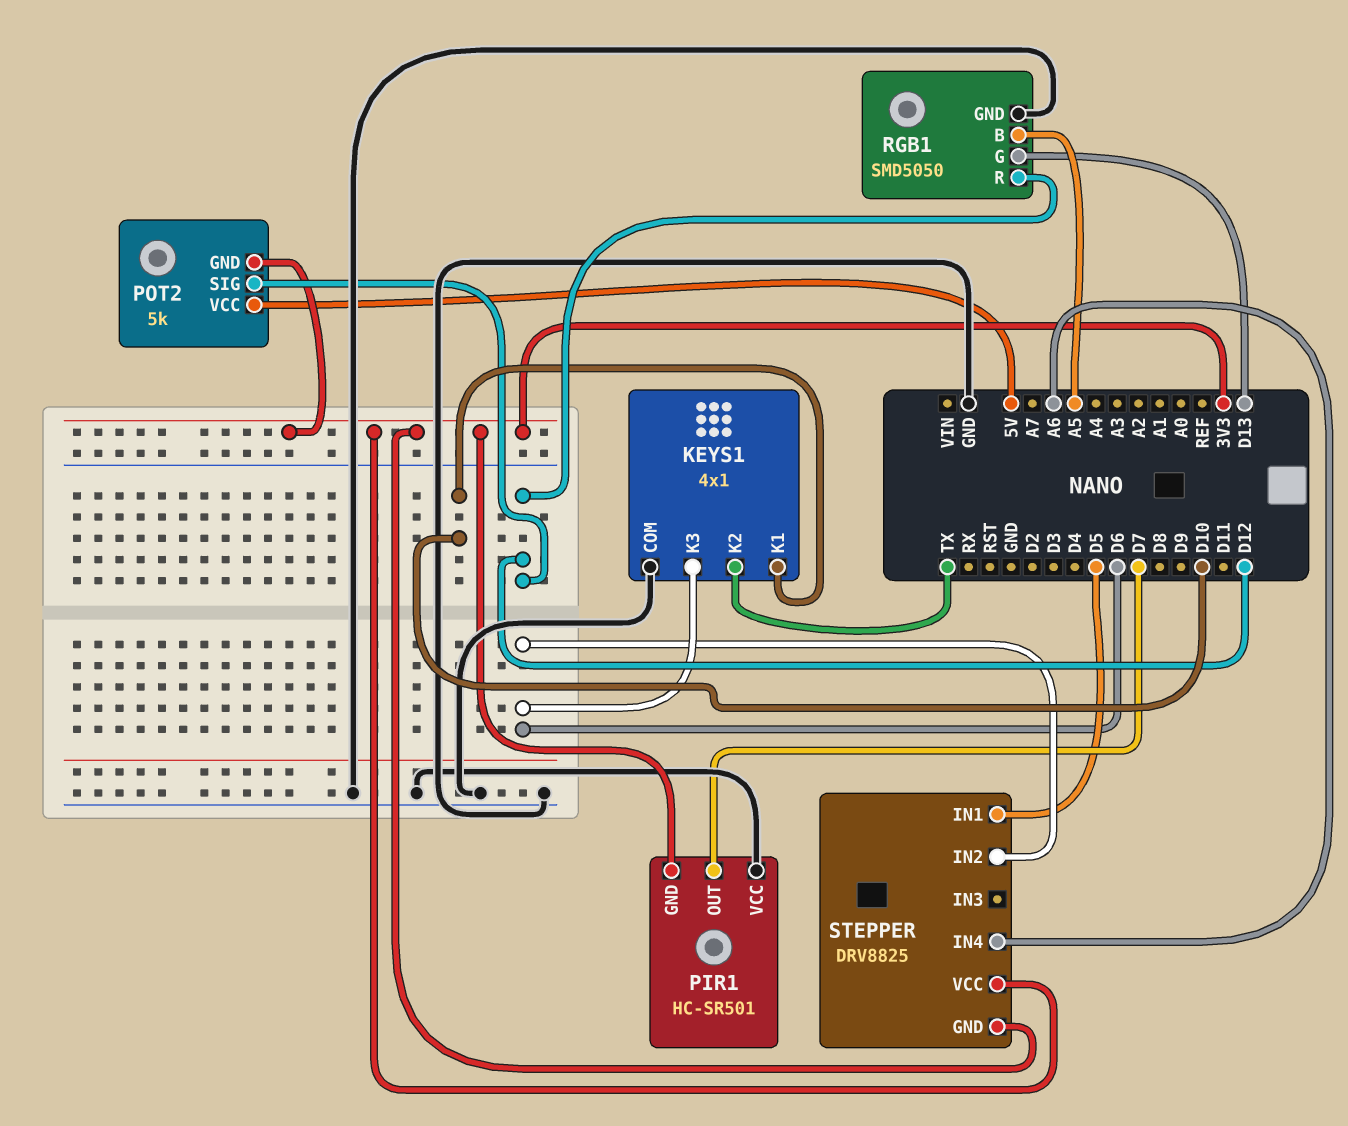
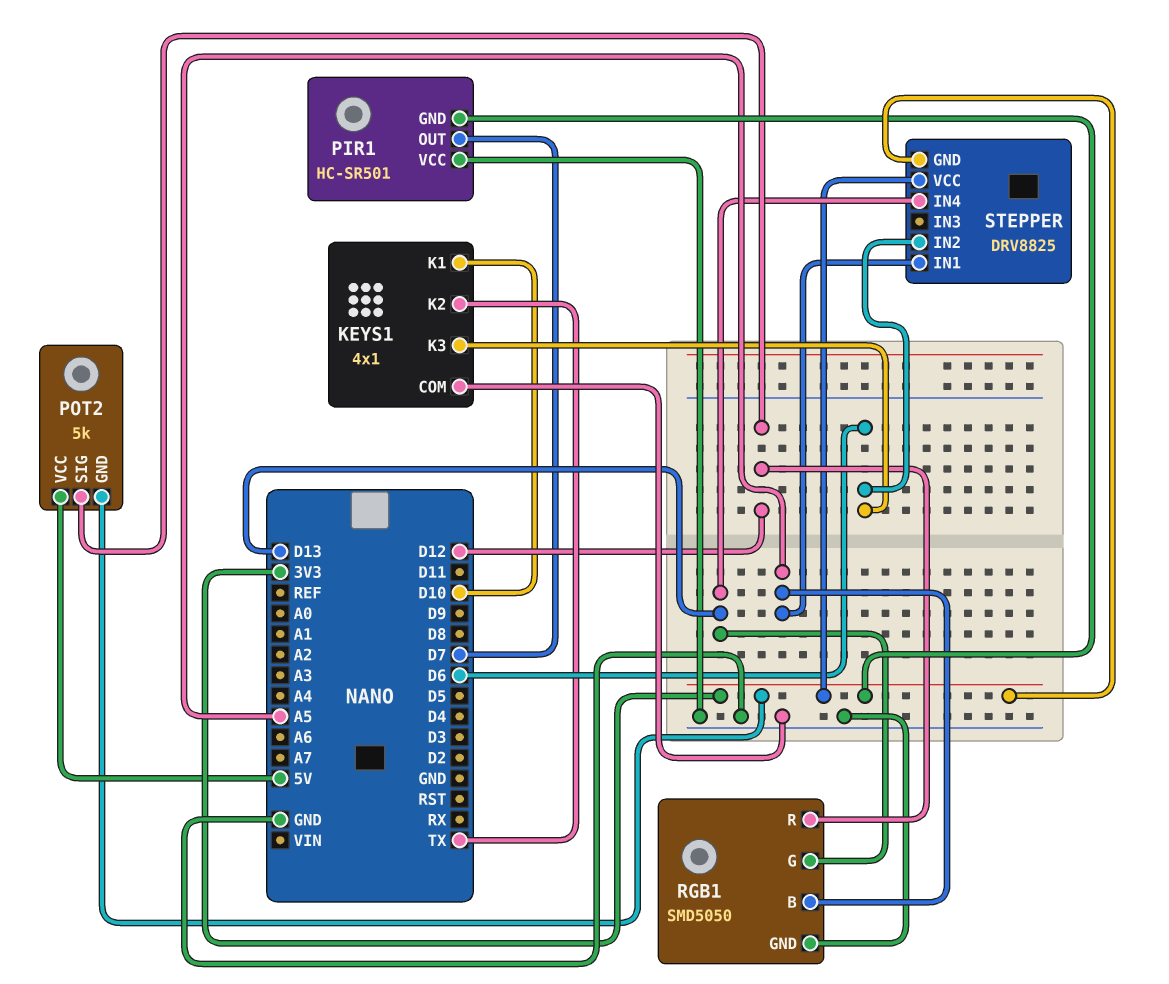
STEPPER pin IN1: D5 -> A5
STEPPER pin IN4: A6 -> D13

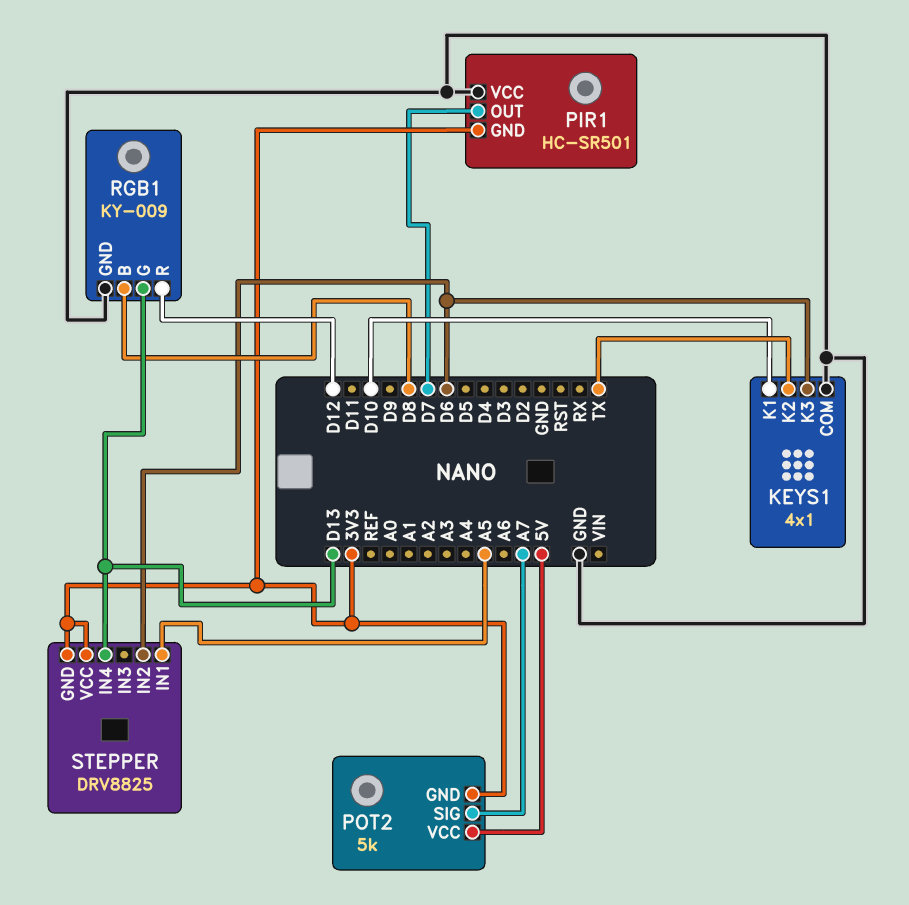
POT2 pin SIG: D12 -> A7
RGB1: SMD5050 -> KY-009
RGB1 pin B: A5 -> D8

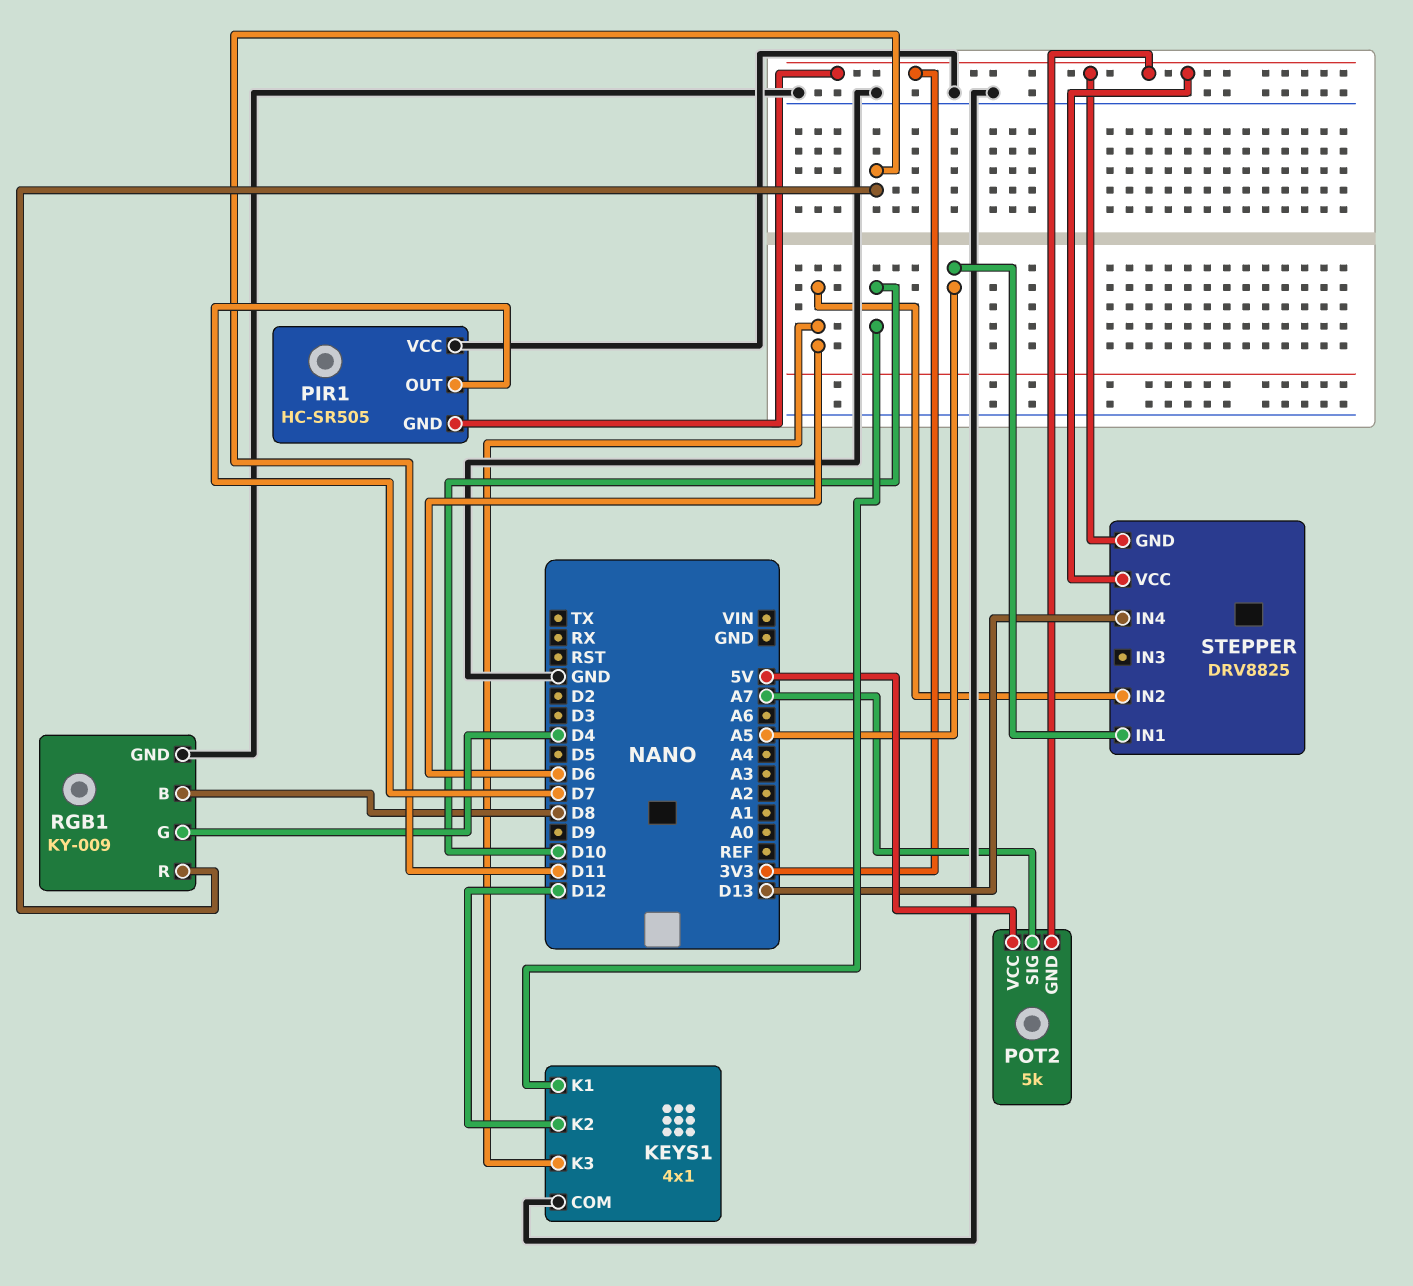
KEYS1 pin K2: TX -> D12
PIR1: HC-SR501 -> HC-SR505
RGB1 pin G: D13 -> D4
RGB1 pin R: D12 -> D11

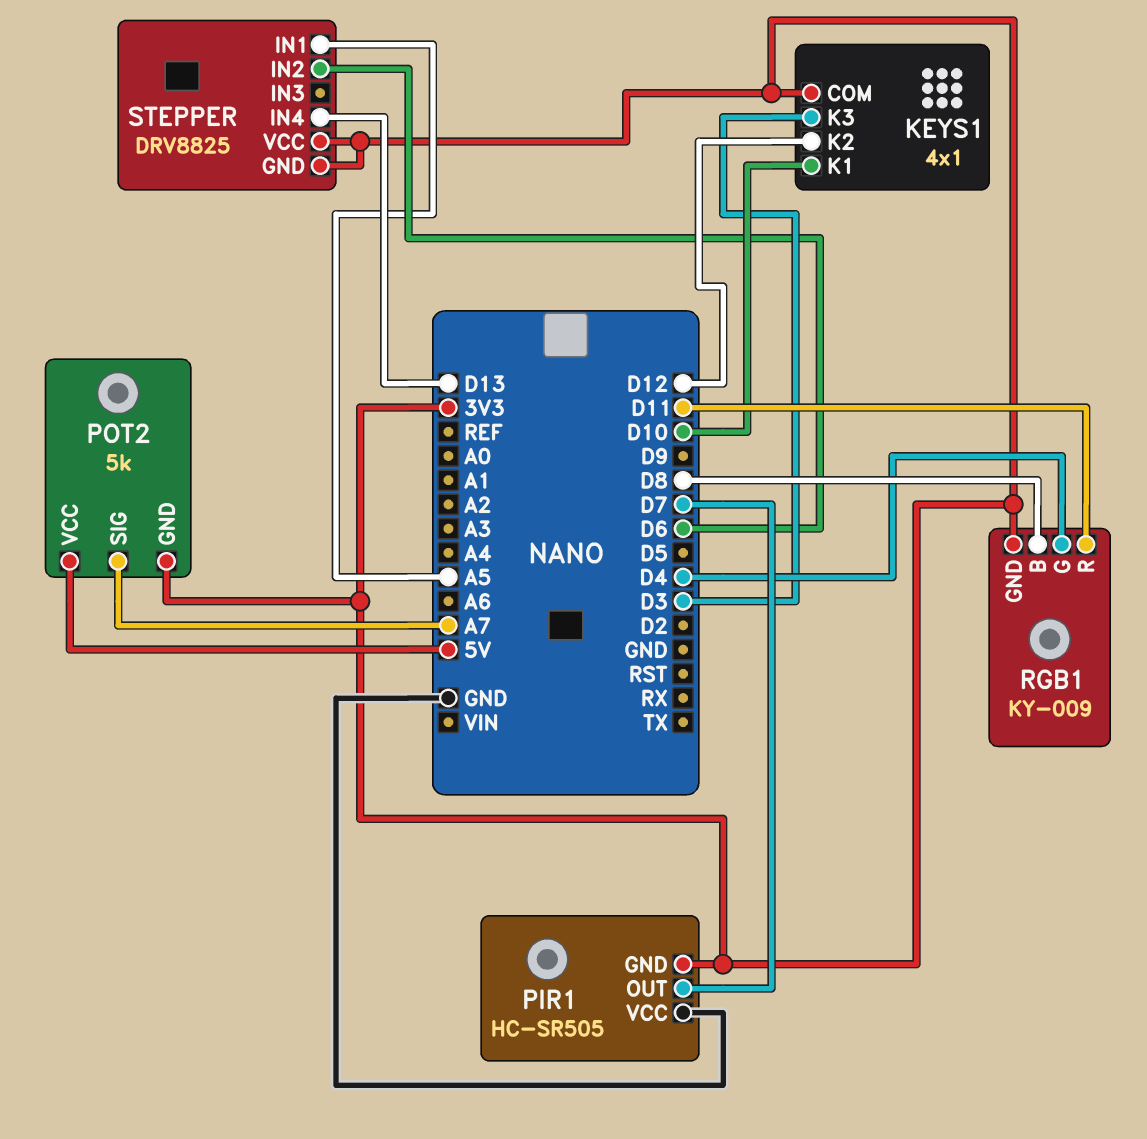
KEYS1 pin COM: GND -> 3V3
KEYS1 pin K3: D6 -> D3
RGB1 pin GND: GND -> 3V3

